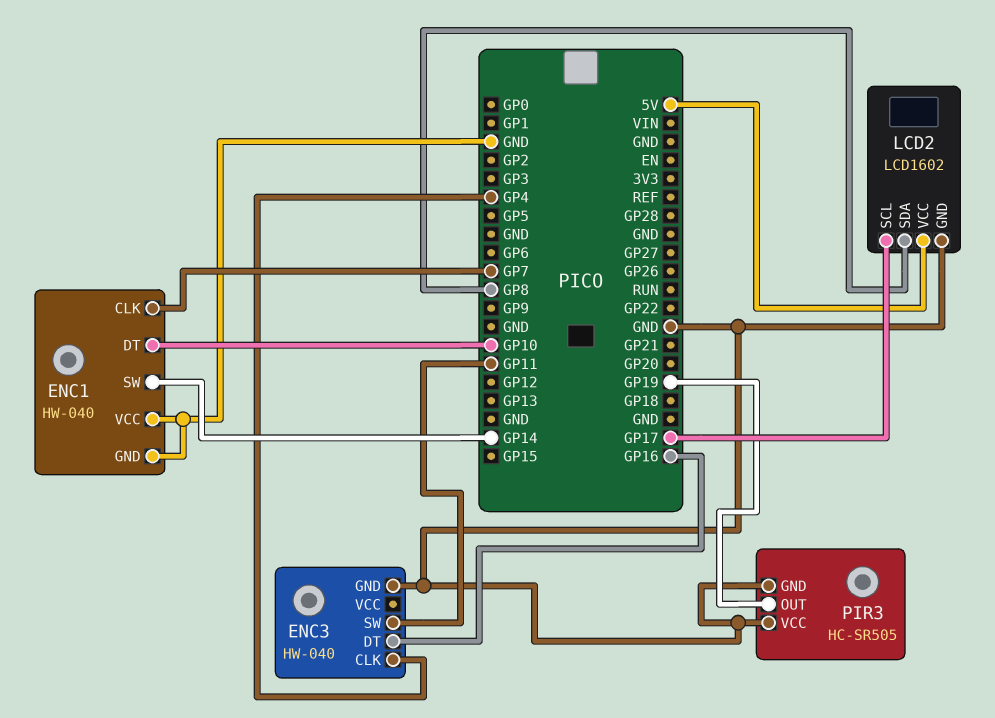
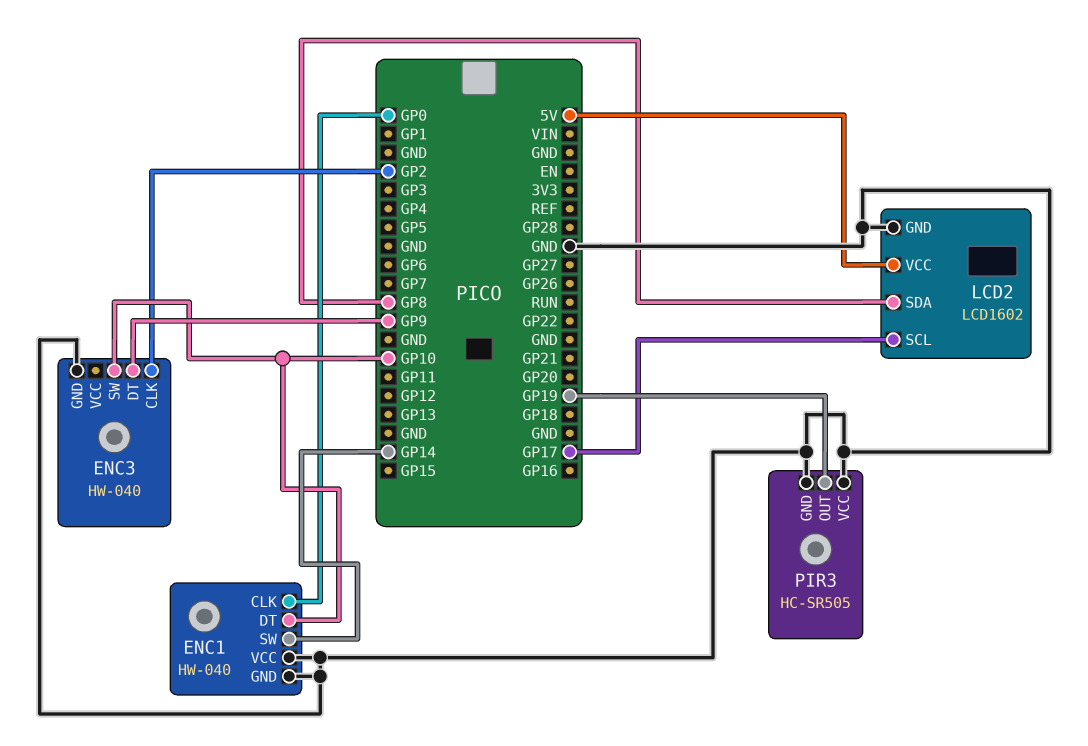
ENC1 pin CLK: GP7 -> GP0
ENC3 pin CLK: GP4 -> GP2
ENC3 pin DT: GP16 -> GP9
ENC3 pin SW: GP11 -> GP10

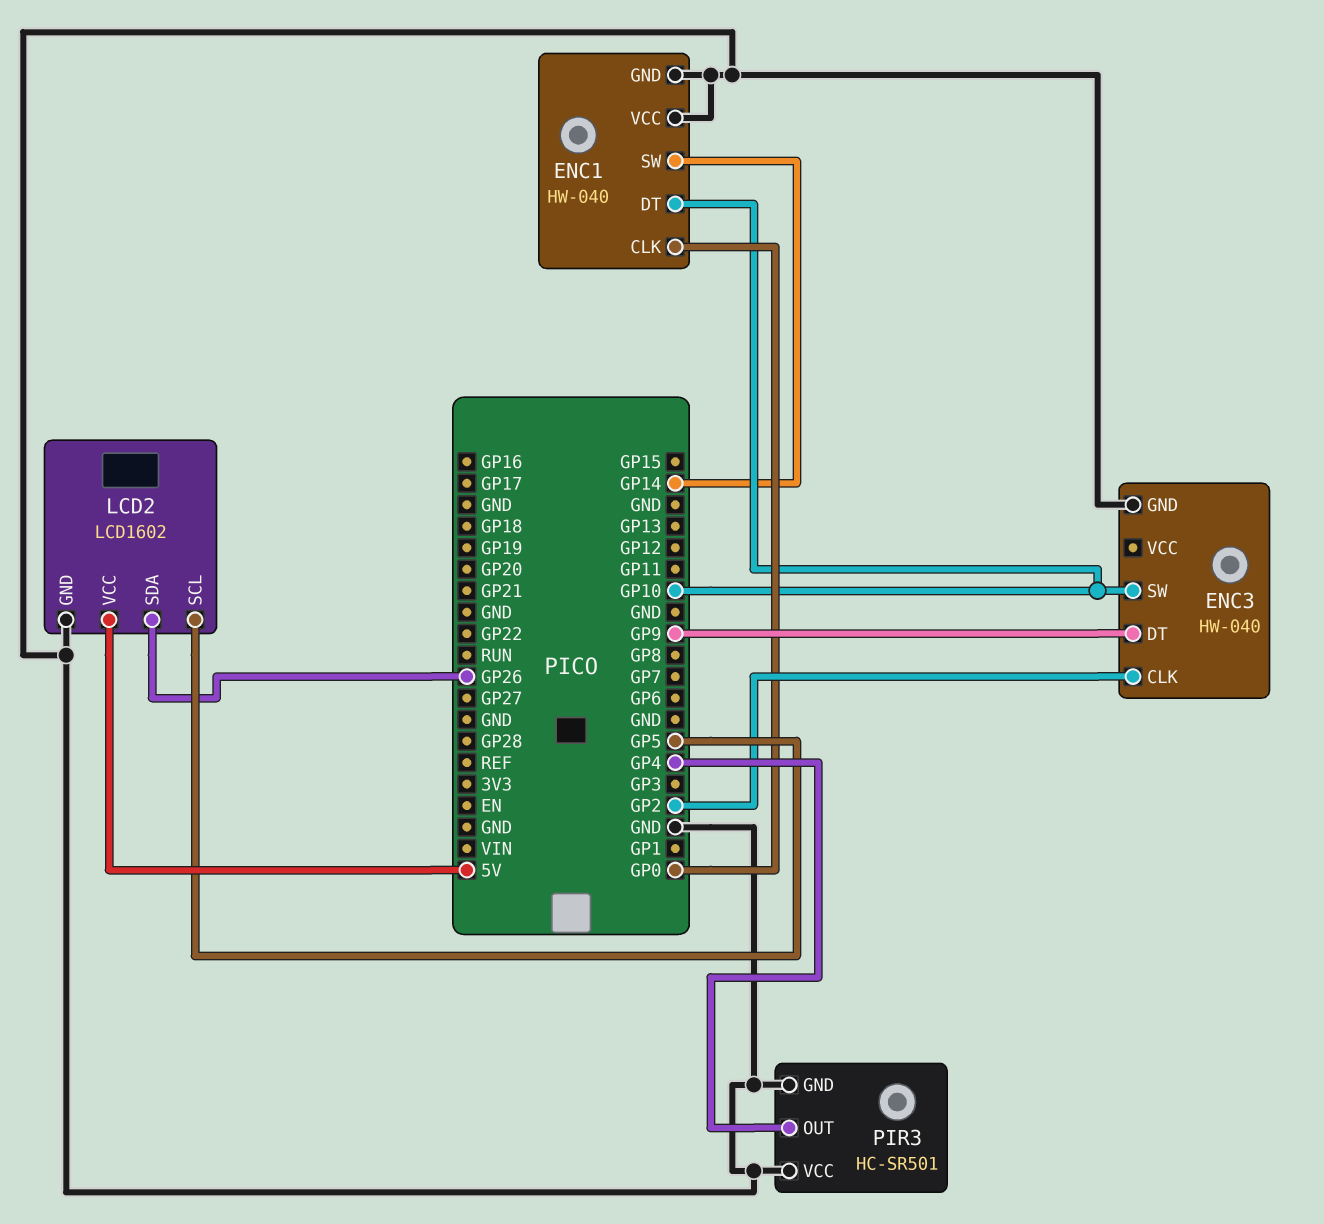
LCD2 pin SCL: GP17 -> GP5
LCD2 pin SDA: GP8 -> GP26
PIR3: HC-SR505 -> HC-SR501
PIR3 pin OUT: GP19 -> GP4

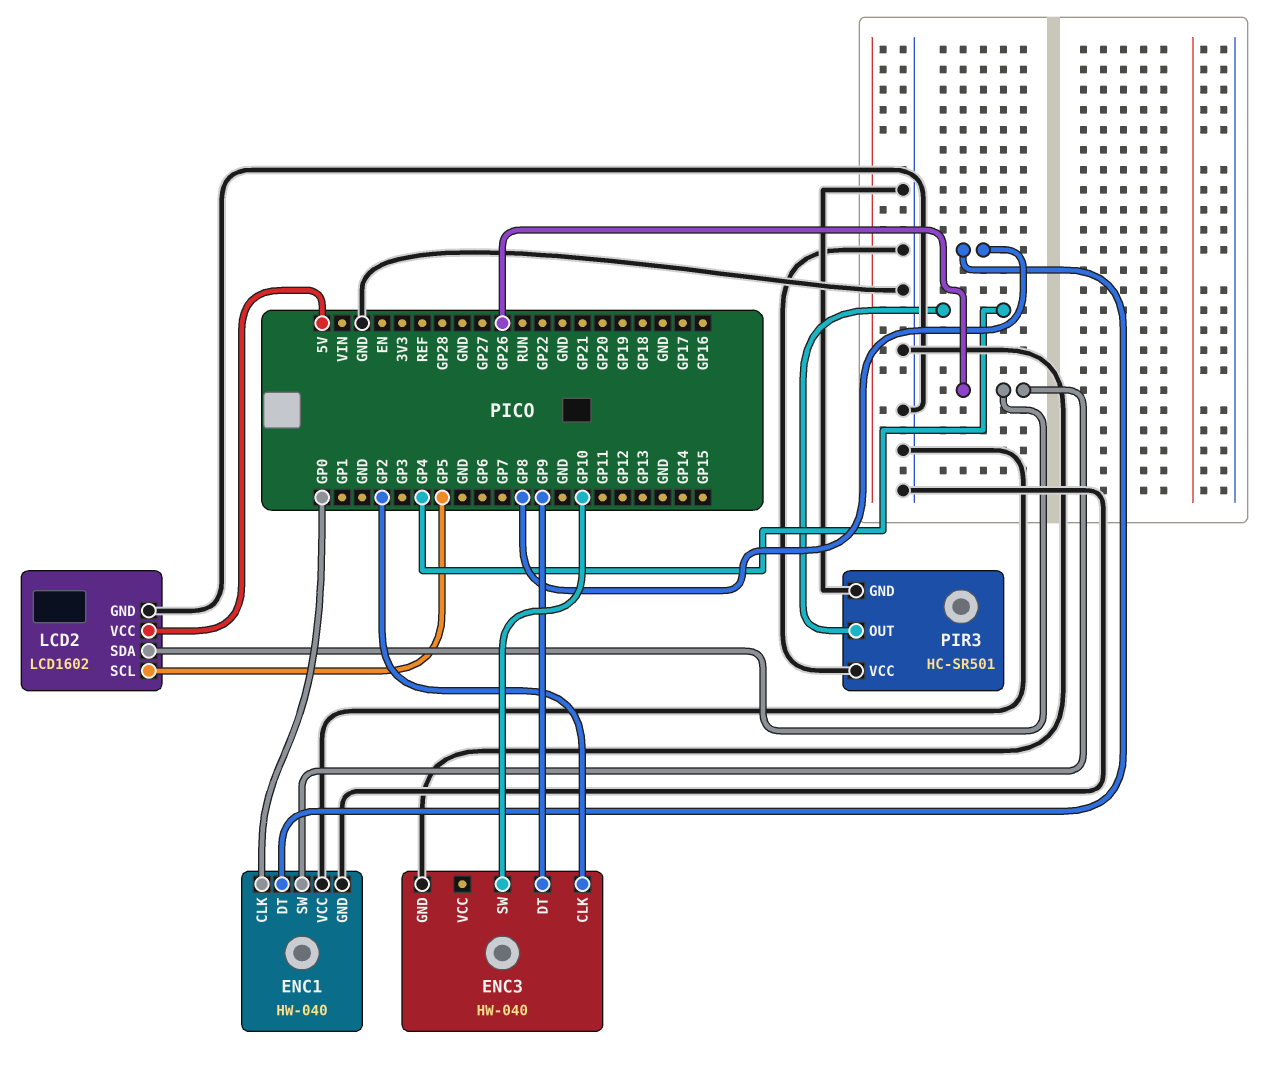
ENC1 pin DT: GP10 -> GP8
ENC1 pin SW: GP14 -> GP26

